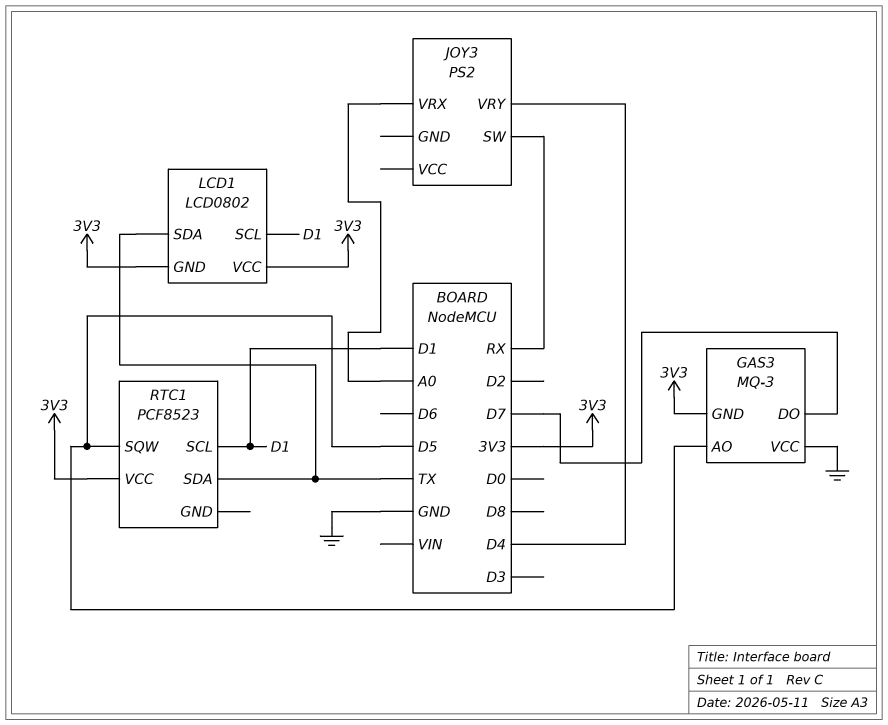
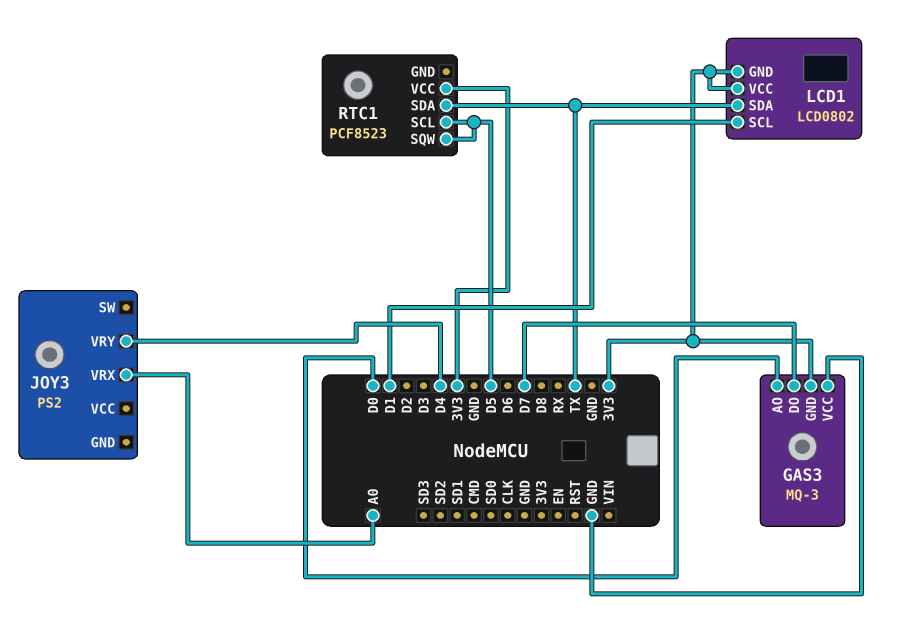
GAS3 pin AO: D5 -> D0
JOY3 pin SW: RX -> none
RTC1 pin SCL: D1 -> D5

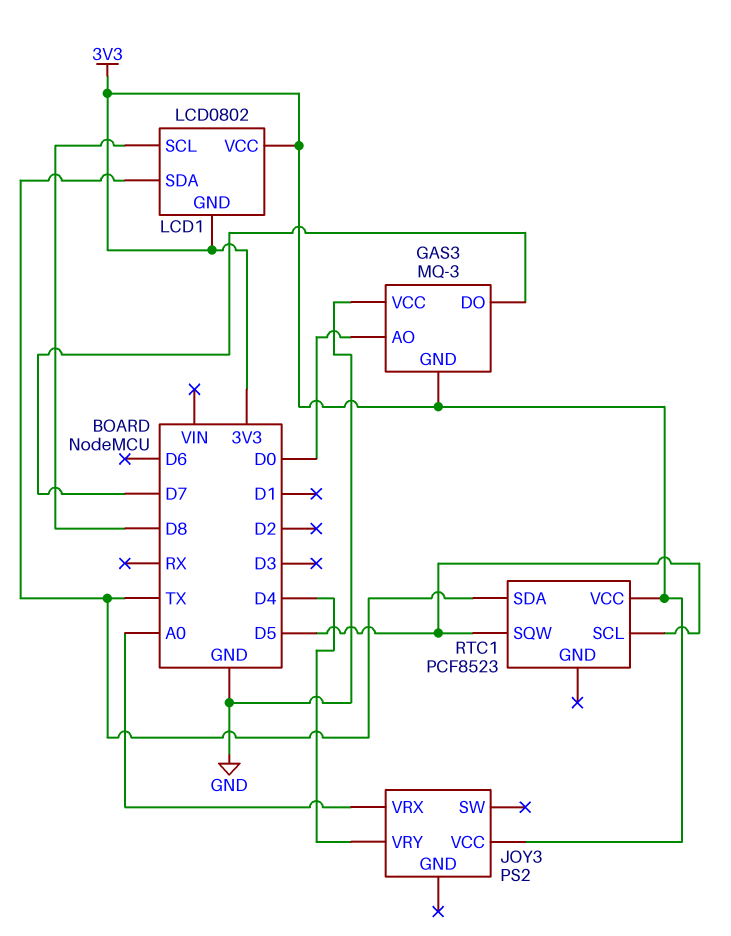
JOY3 pin VCC: none -> 3V3
LCD1 pin SCL: D1 -> D8

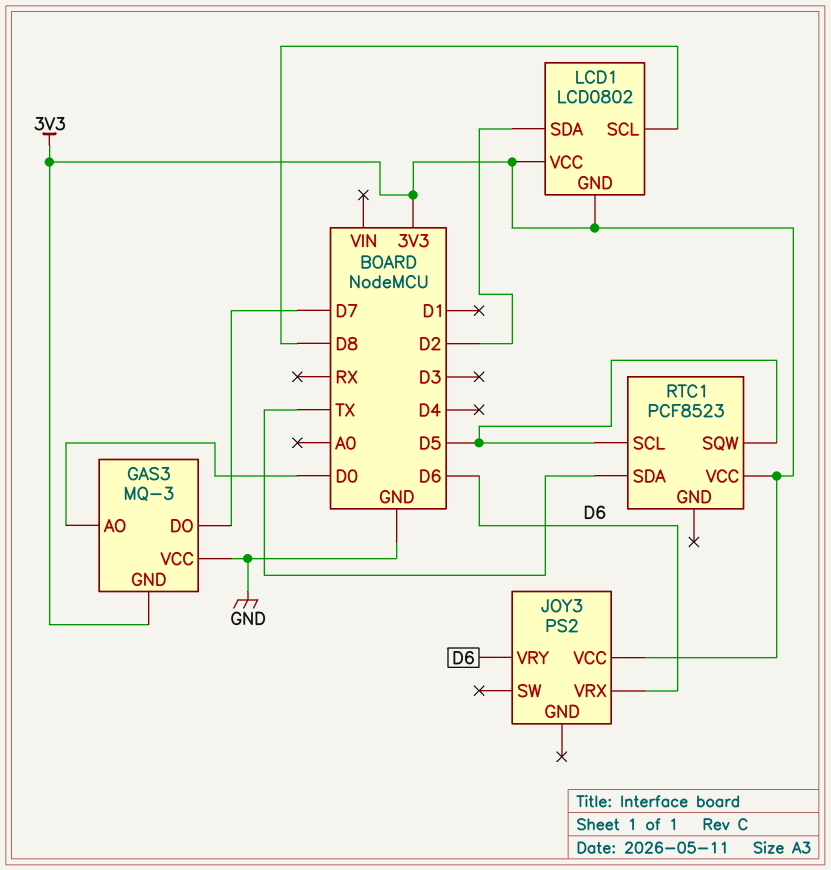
JOY3 pin VRX: A0 -> D6
JOY3 pin VRY: D4 -> D6
LCD1 pin SDA: TX -> D2

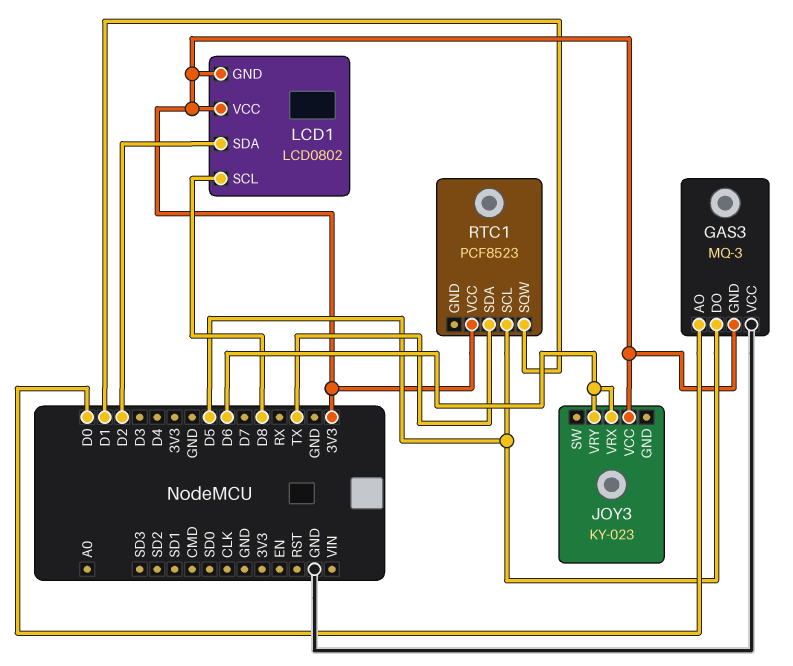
GAS3 pin DO: D7 -> D5
JOY3: PS2 -> KY-023
RTC1 pin SQW: D5 -> D1

